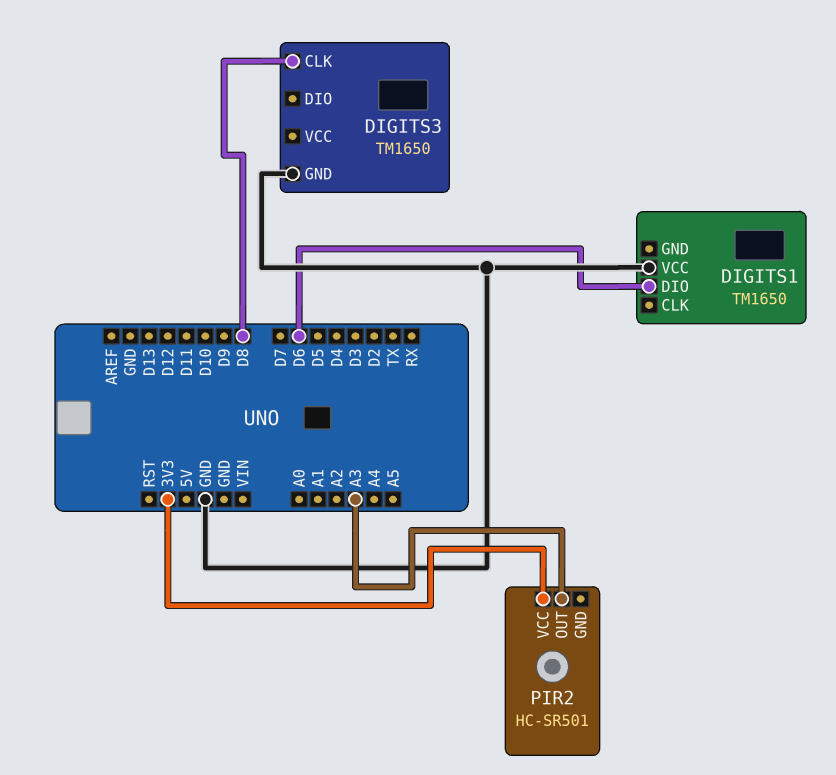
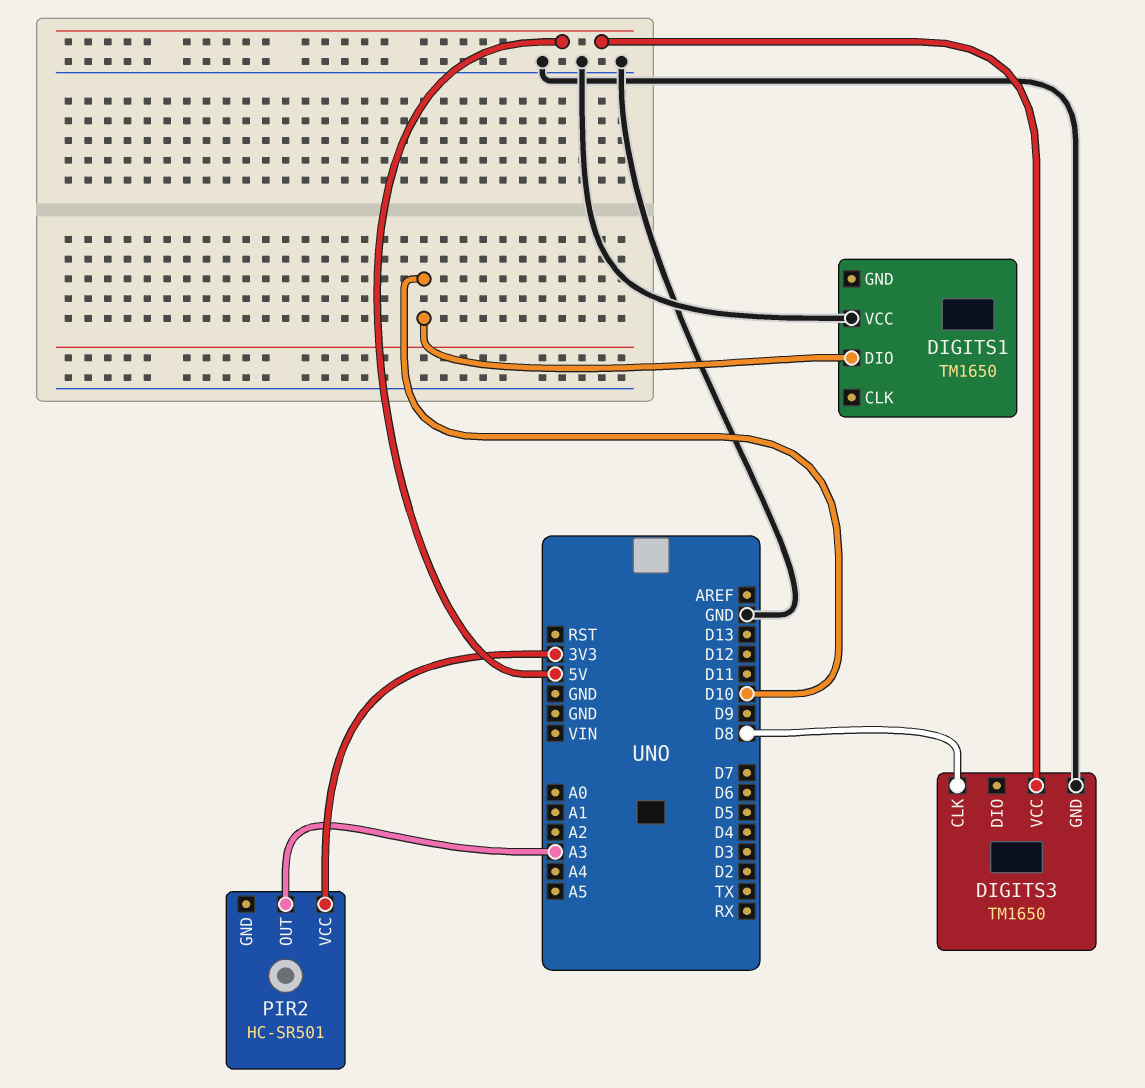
DIGITS1 pin DIO: D6 -> D10
DIGITS3 pin VCC: none -> 5V

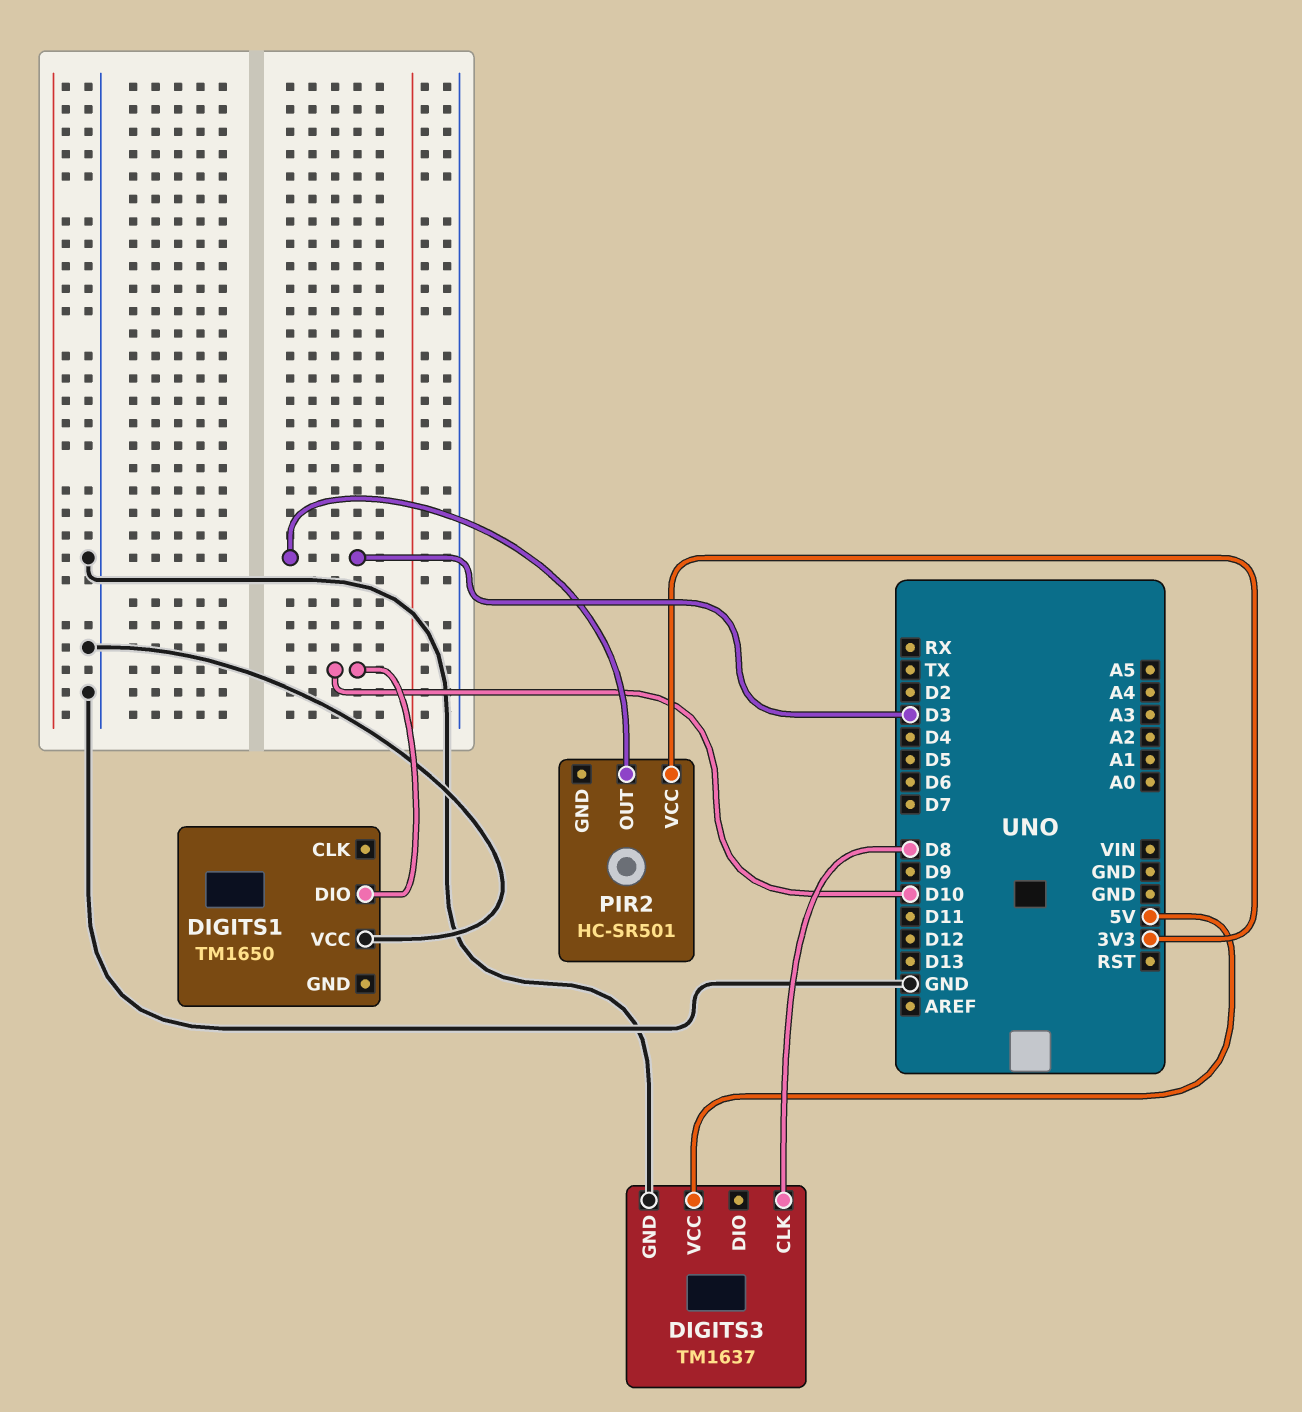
DIGITS3: TM1650 -> TM1637
PIR2 pin OUT: A3 -> D3

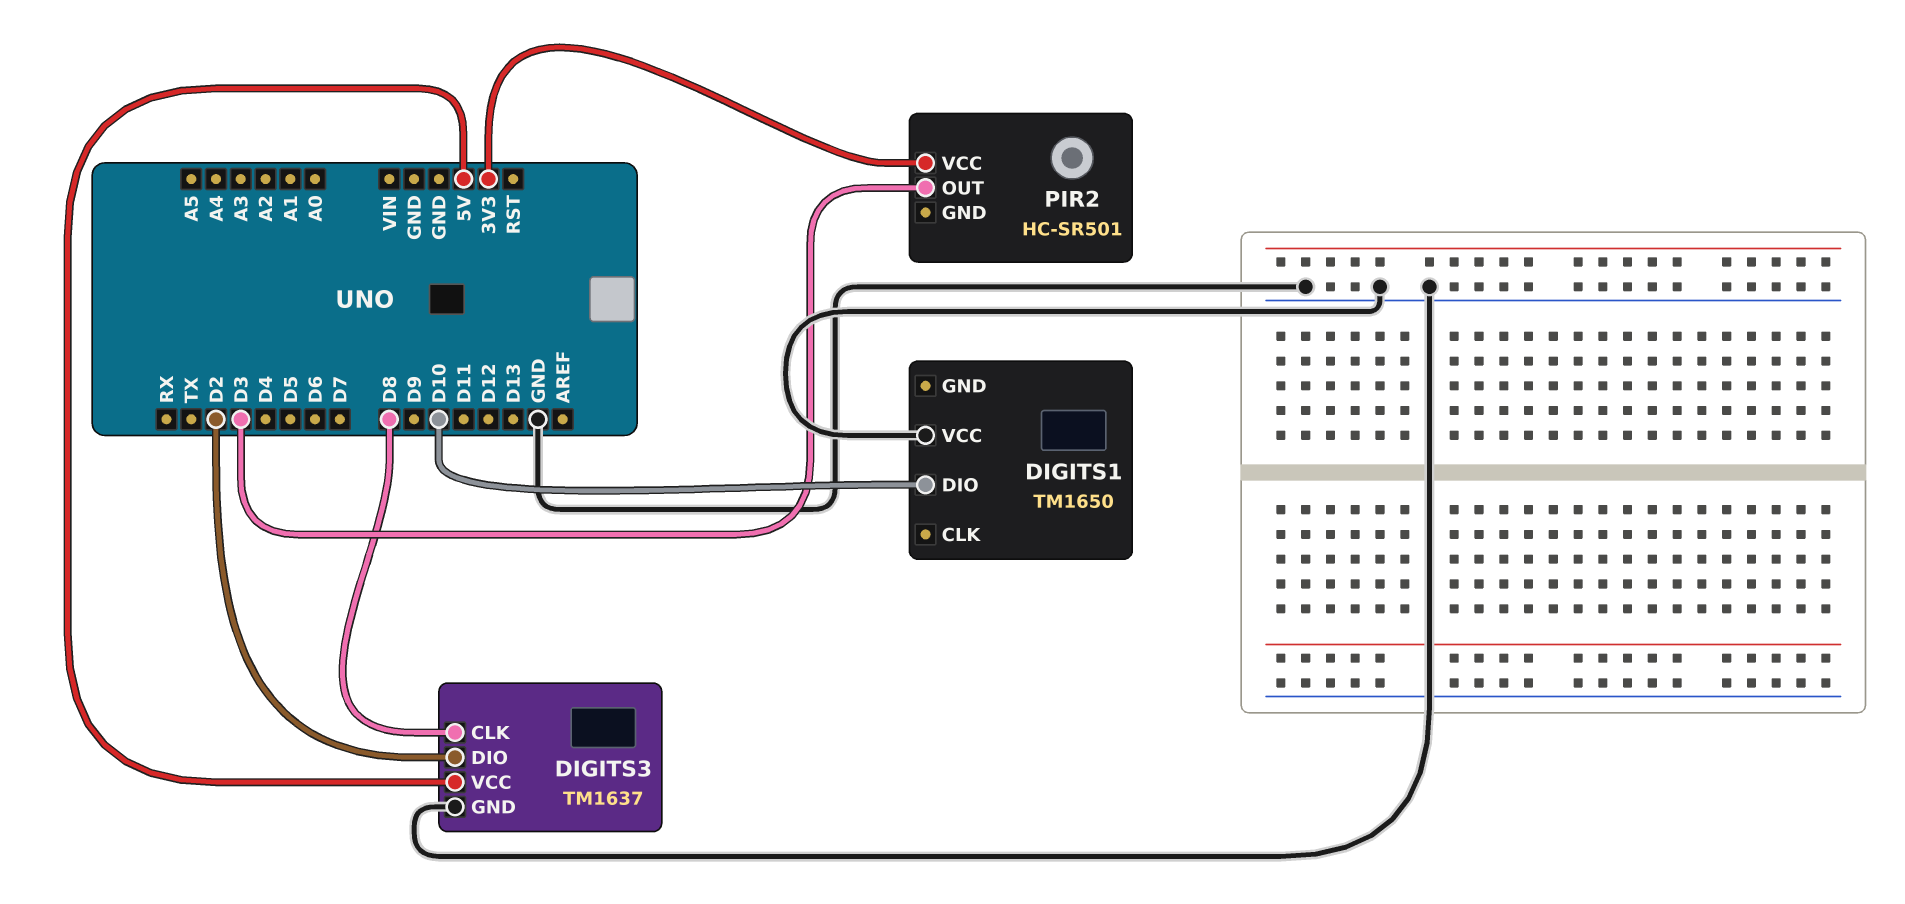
DIGITS3 pin DIO: none -> D2

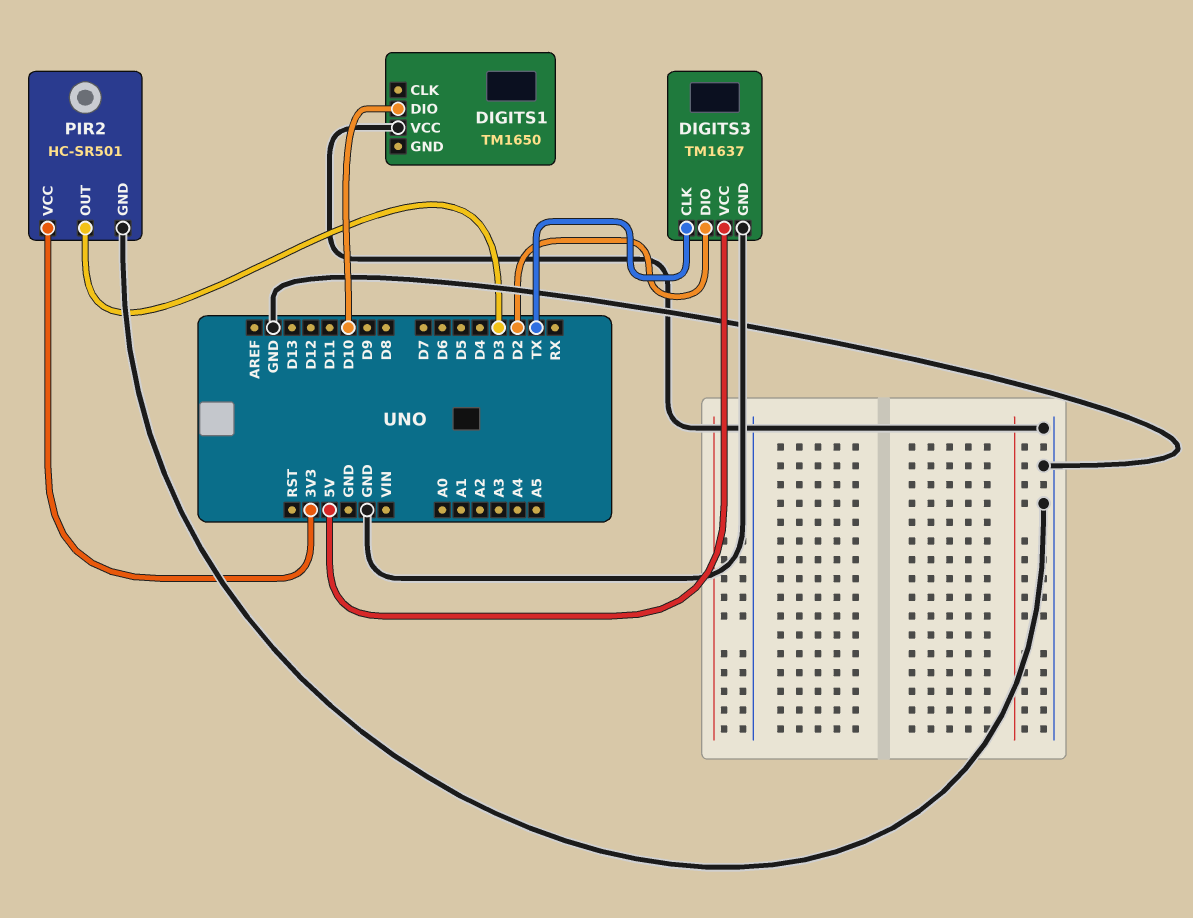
DIGITS3 pin CLK: D8 -> TX
PIR2 pin GND: none -> GND

